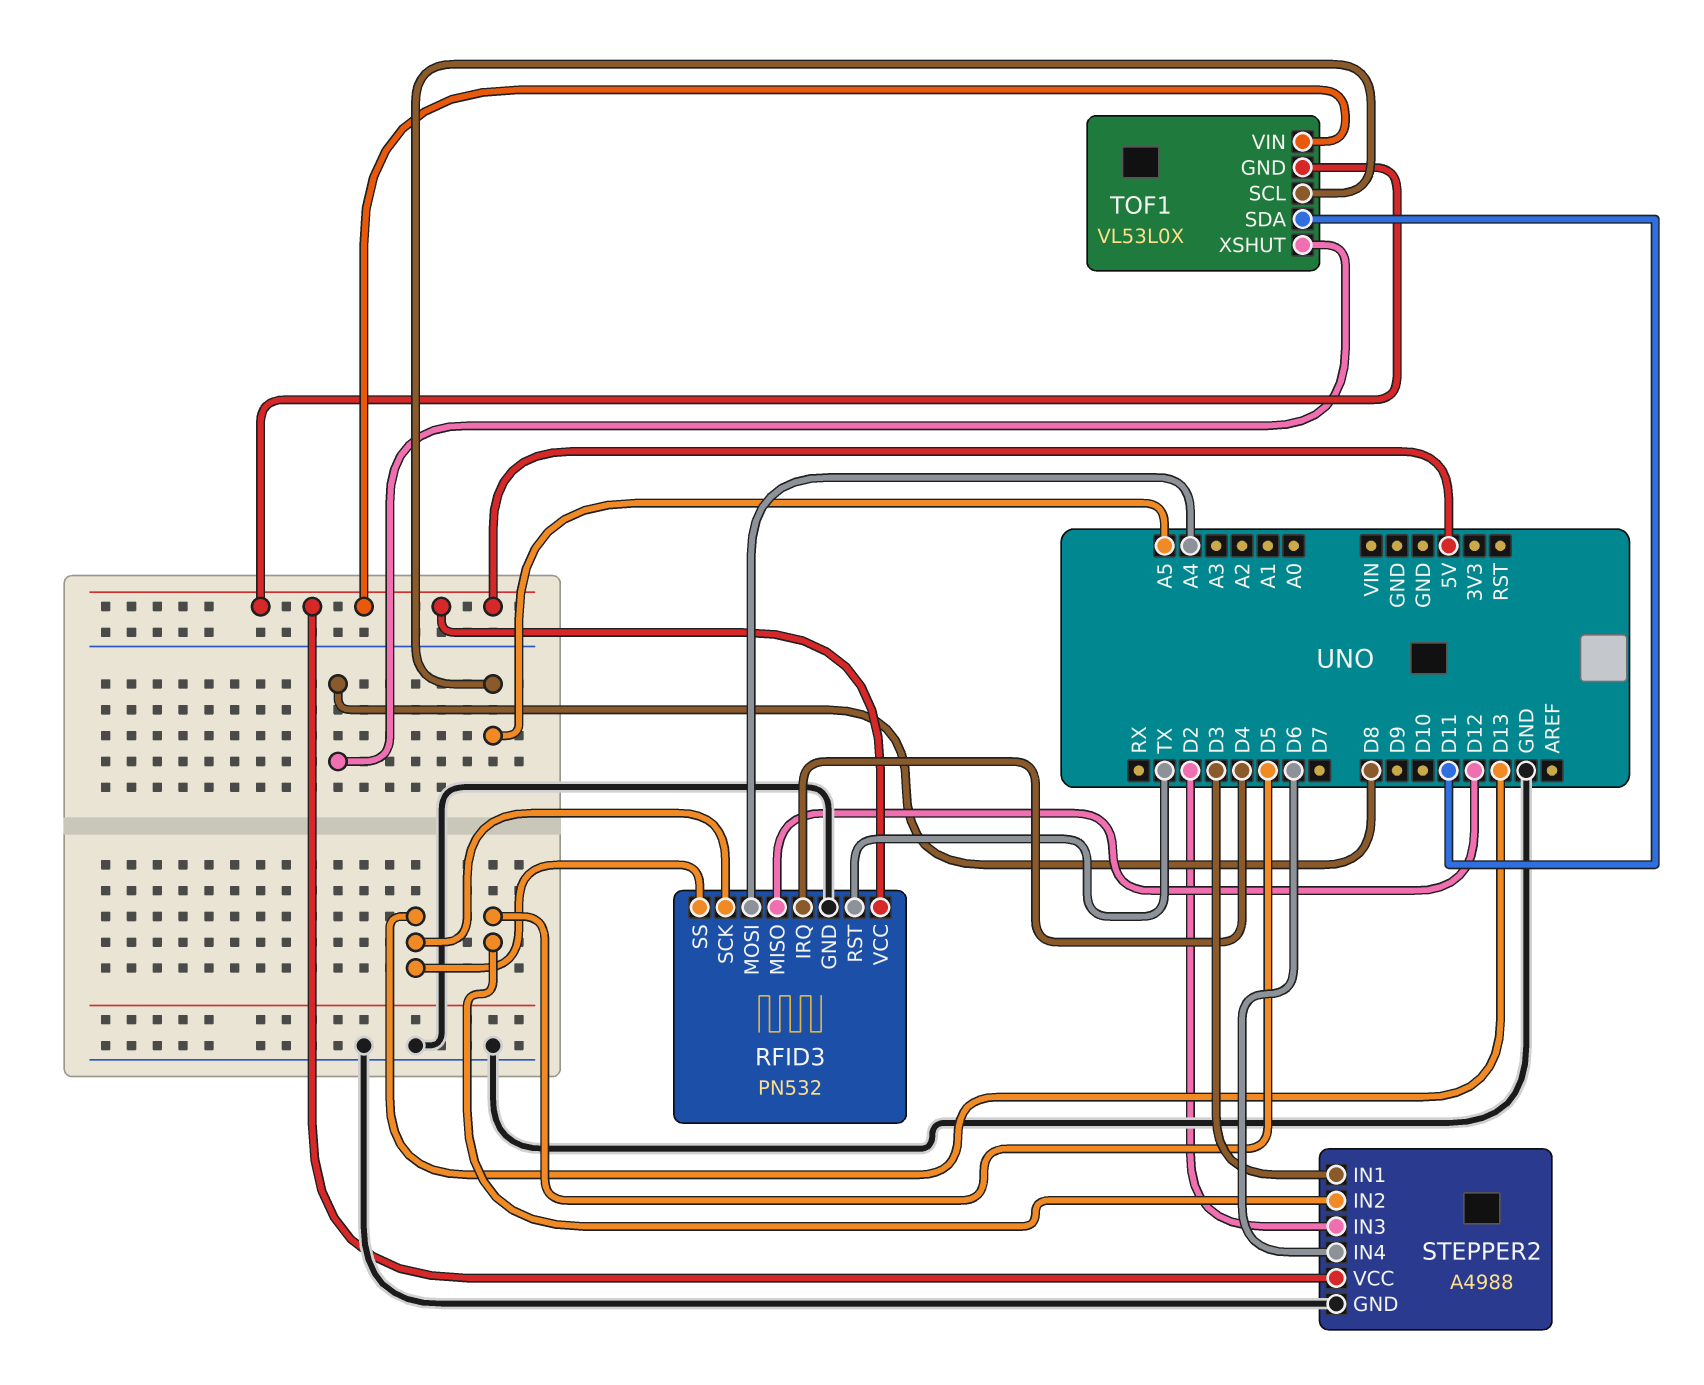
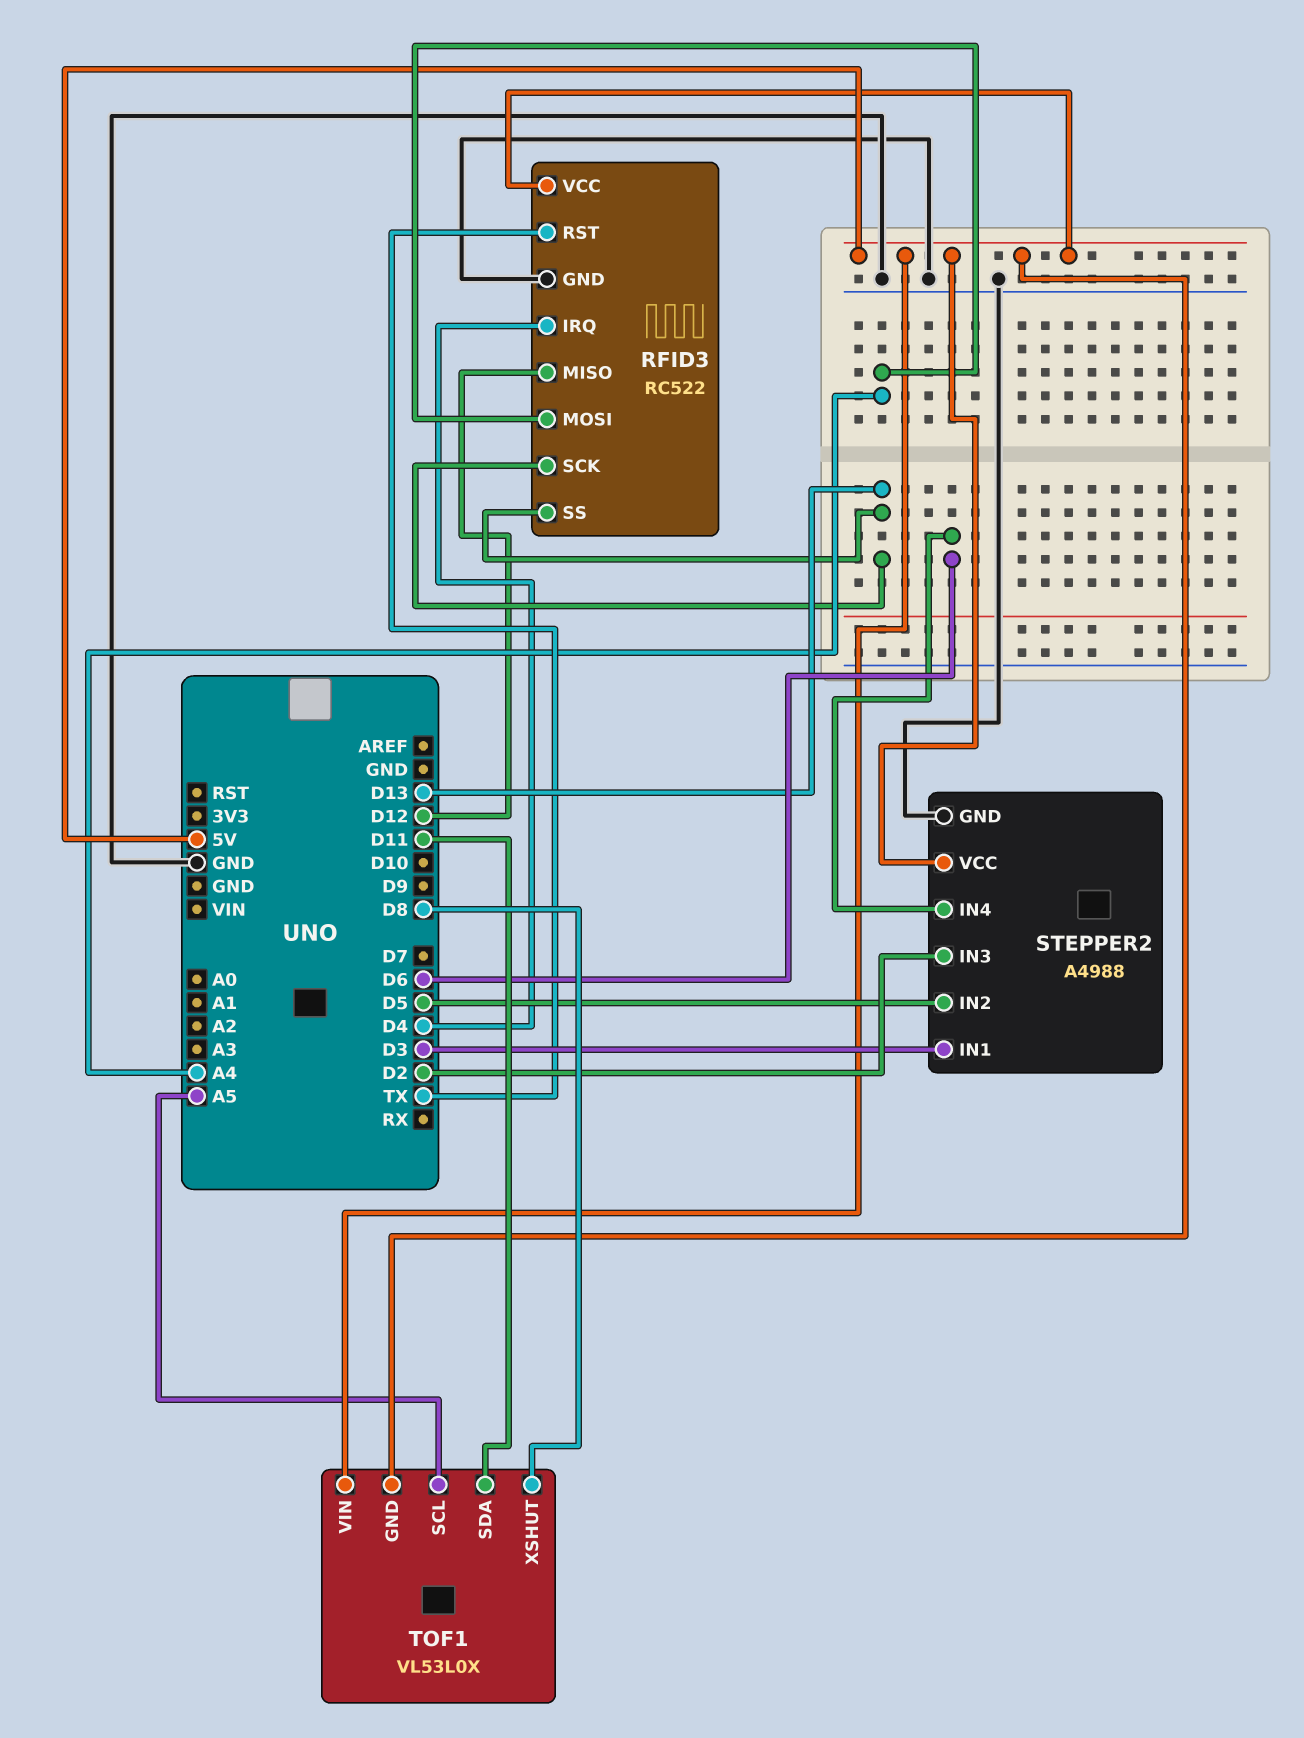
RFID3: PN532 -> RC522

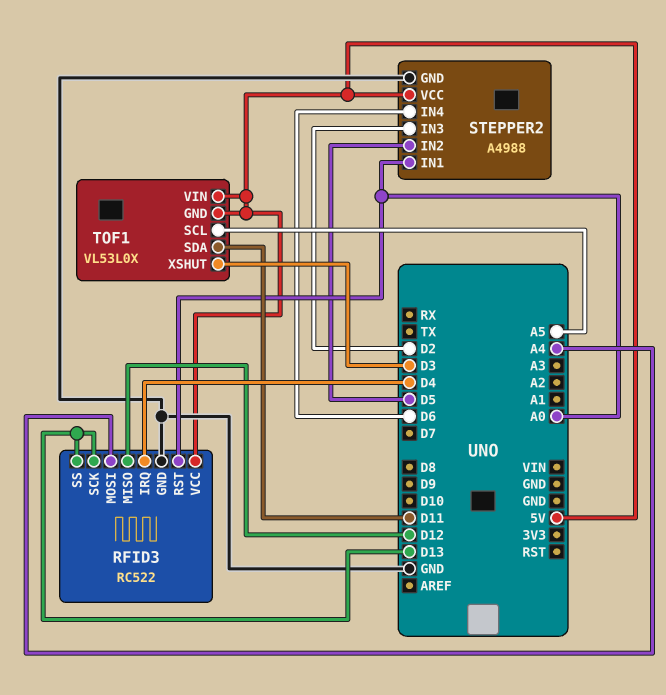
RFID3 pin RST: TX -> A0
STEPPER2 pin IN1: D3 -> A0
TOF1 pin XSHUT: D8 -> D3

